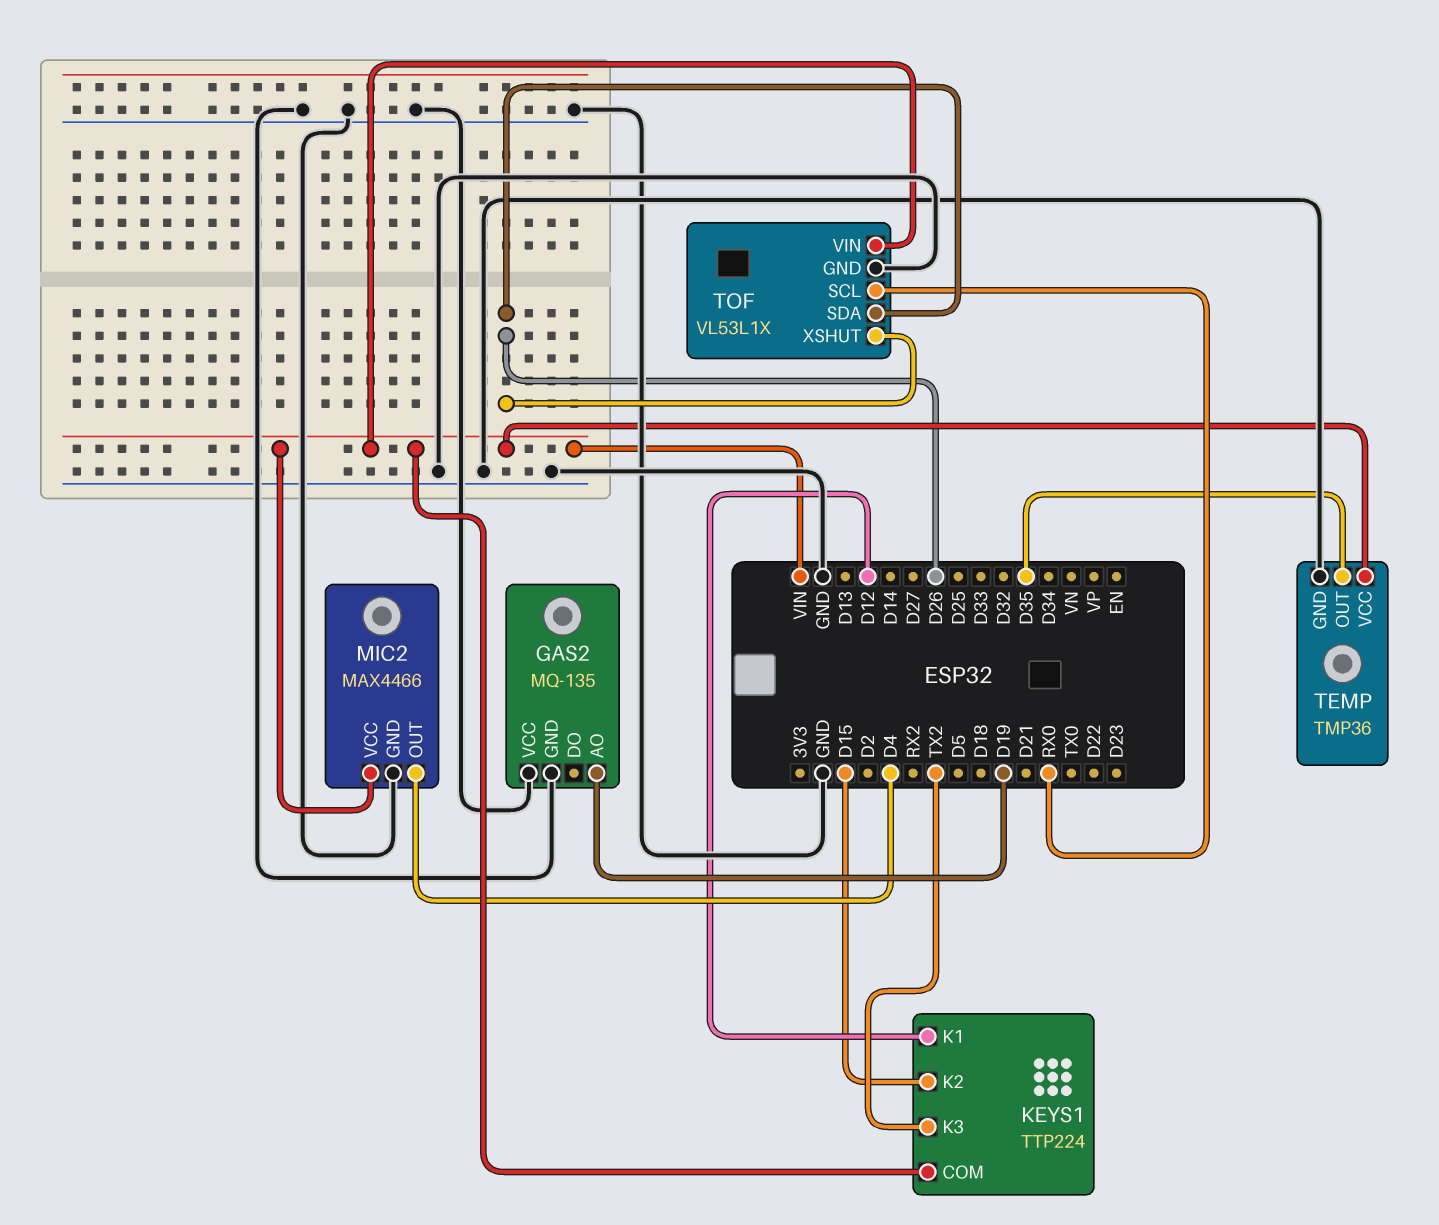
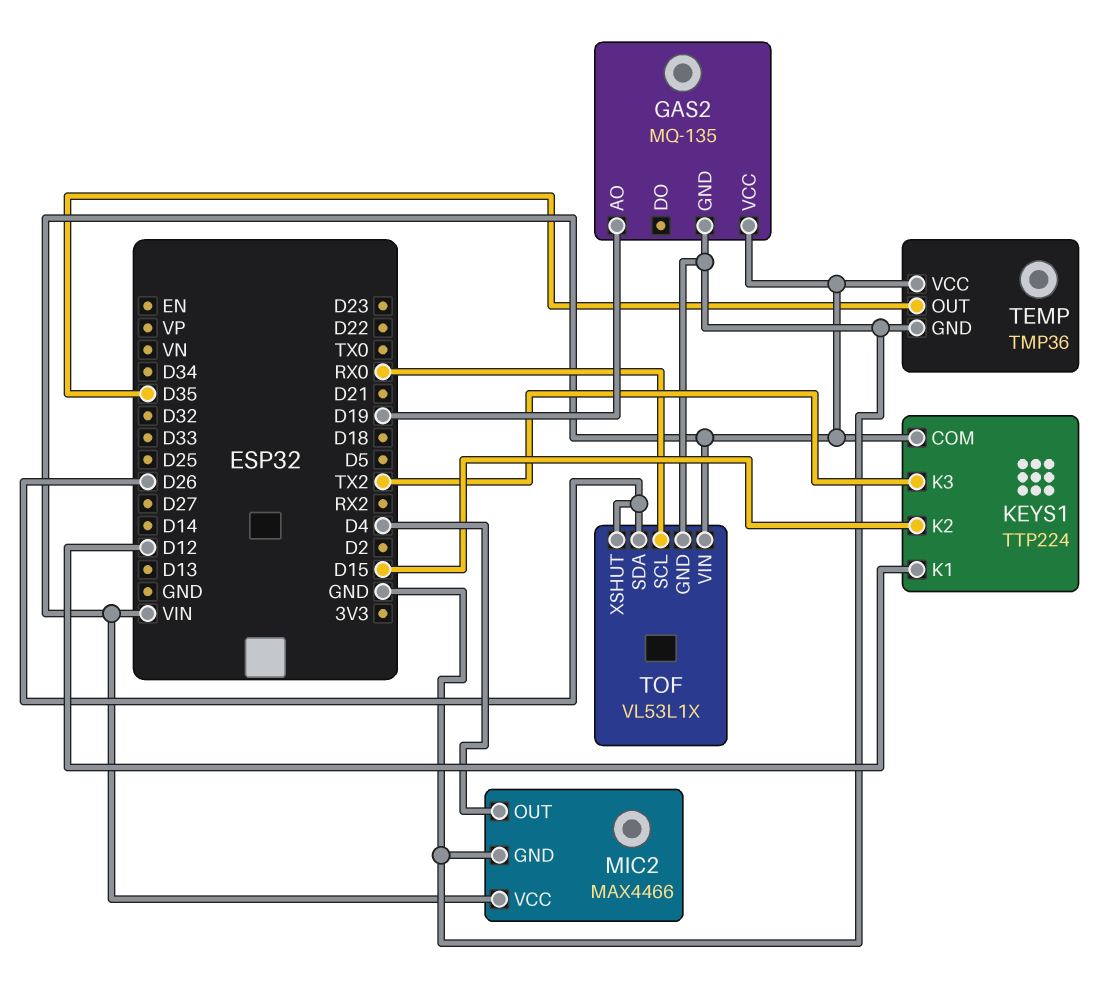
GAS2 pin VCC: GND -> VIN

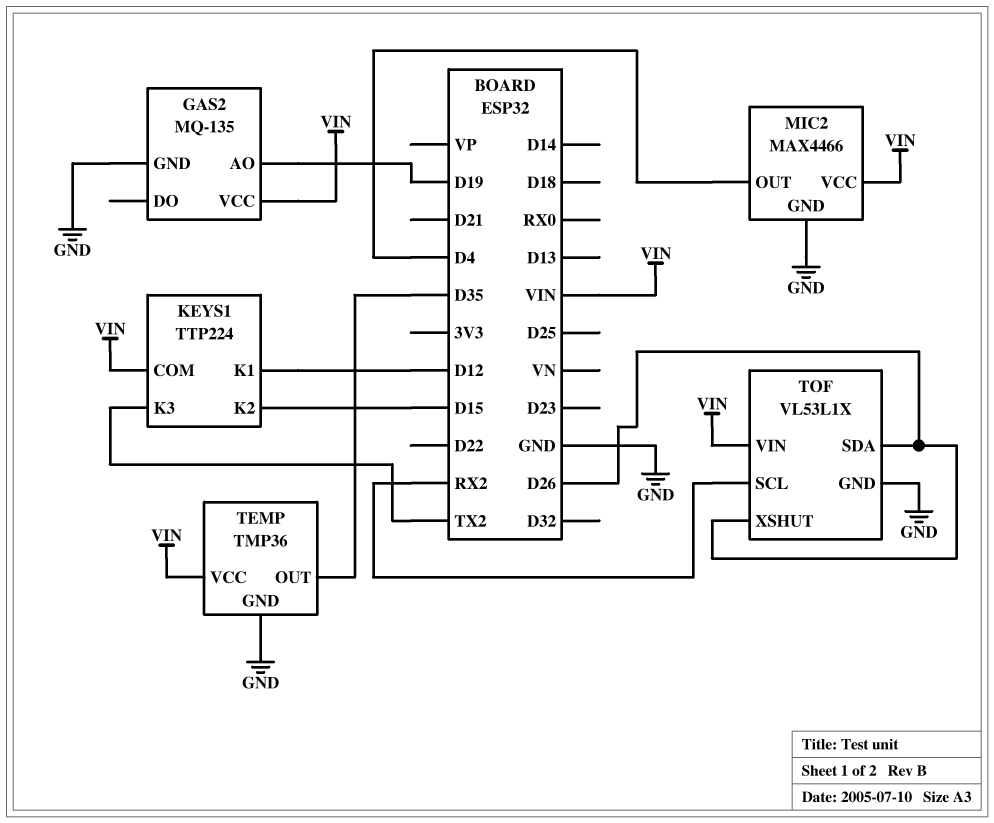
TOF pin SCL: RX0 -> RX2

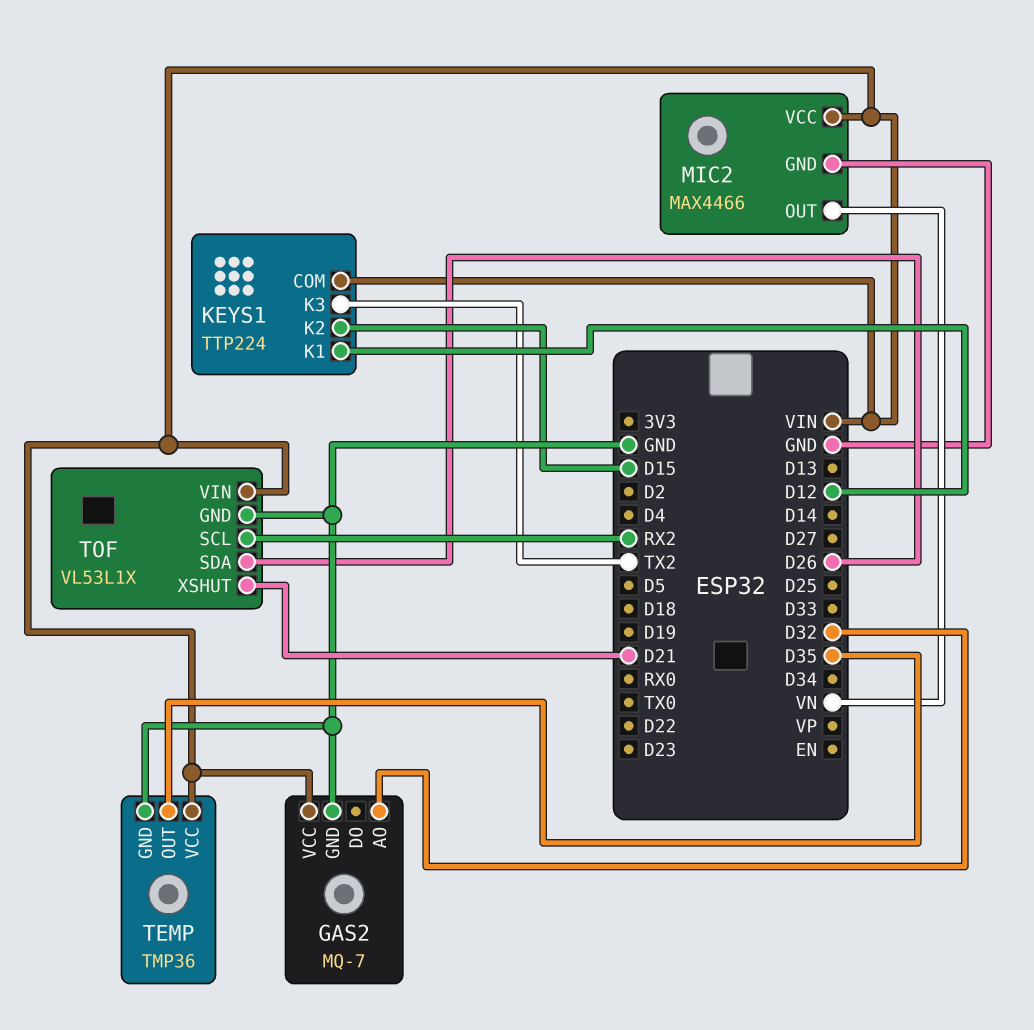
GAS2: MQ-135 -> MQ-7
GAS2 pin AO: D19 -> D32
MIC2 pin OUT: D4 -> VN
TOF pin XSHUT: D26 -> D21

